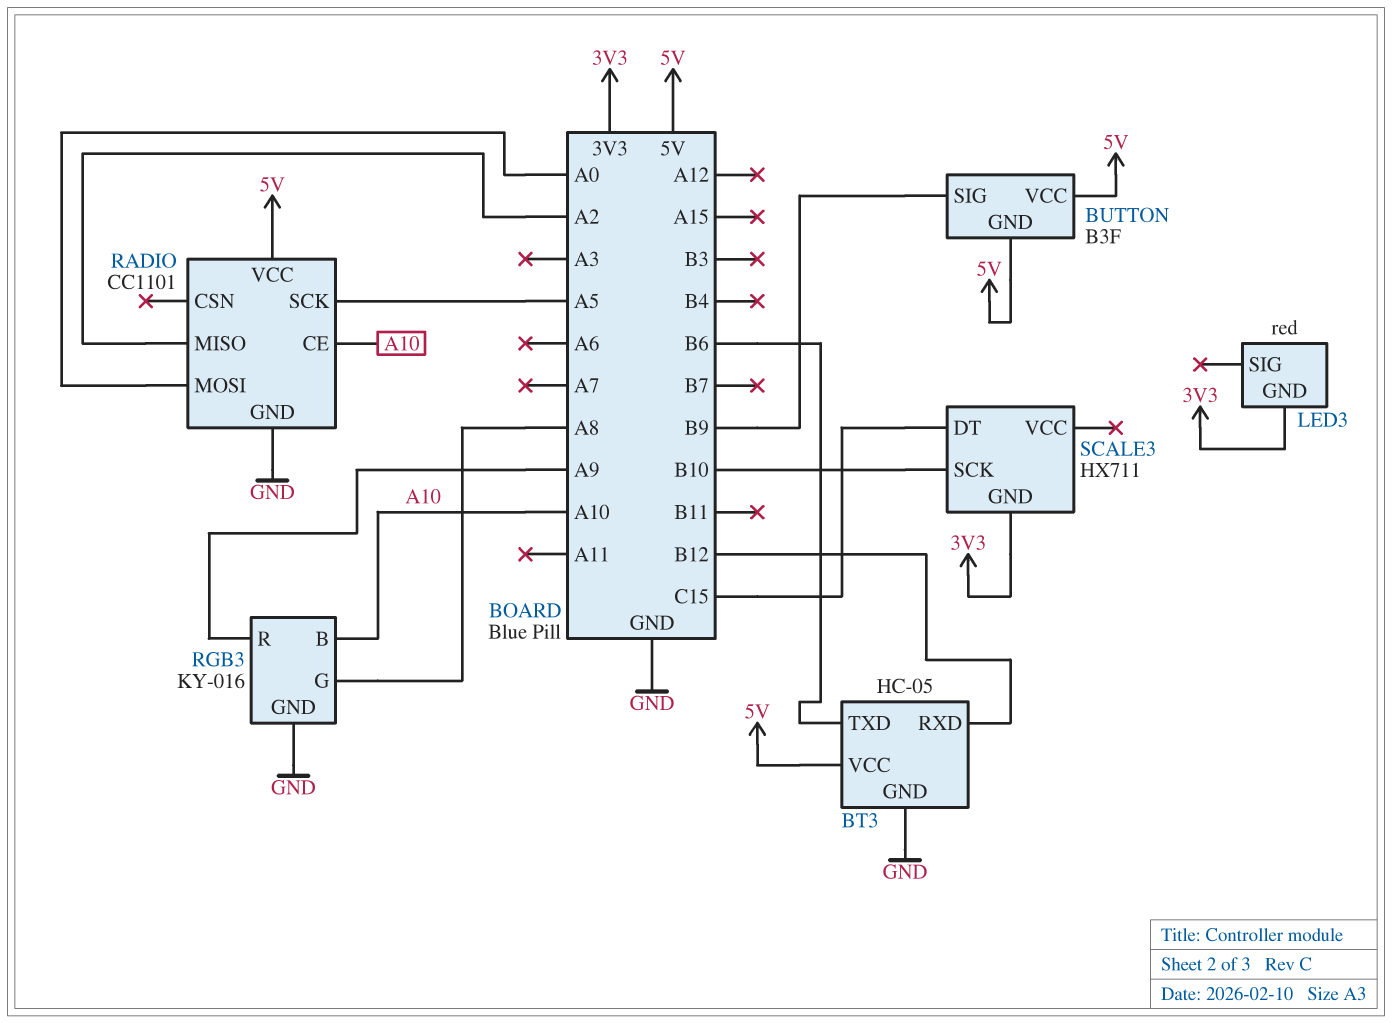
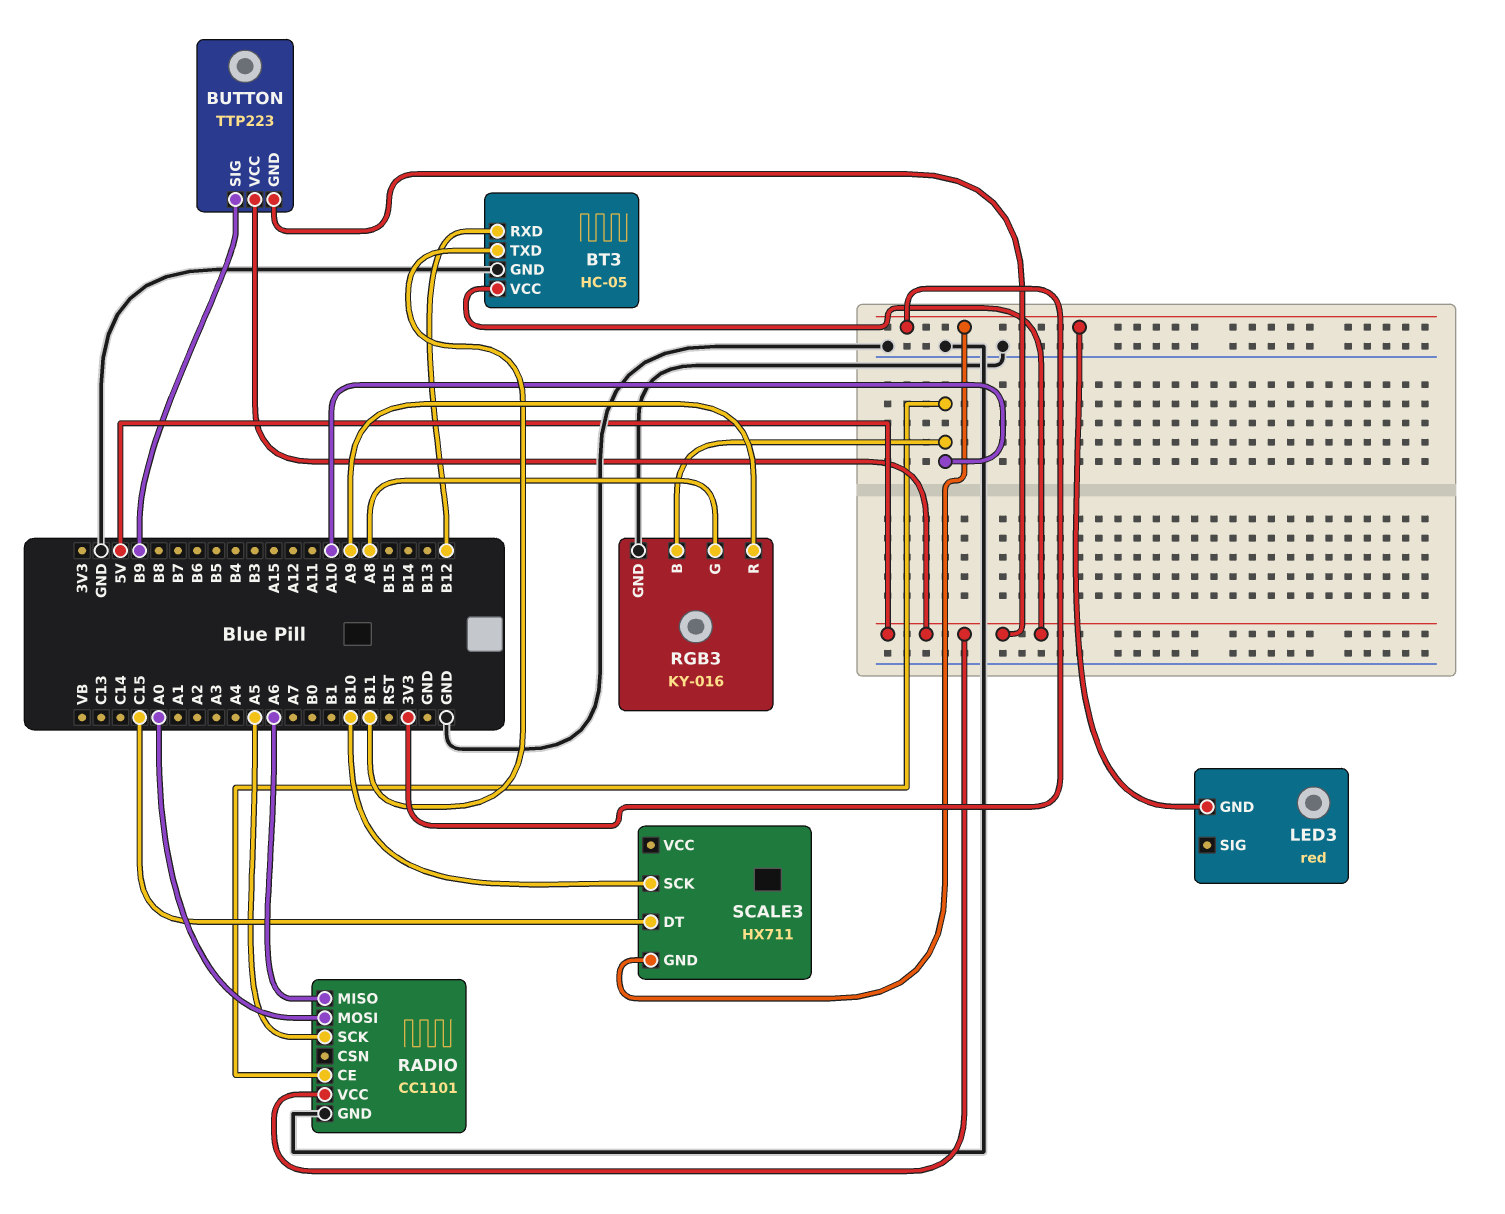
BT3 pin TXD: B6 -> B11
BUTTON: B3F -> TTP223
RADIO pin MISO: A2 -> A6

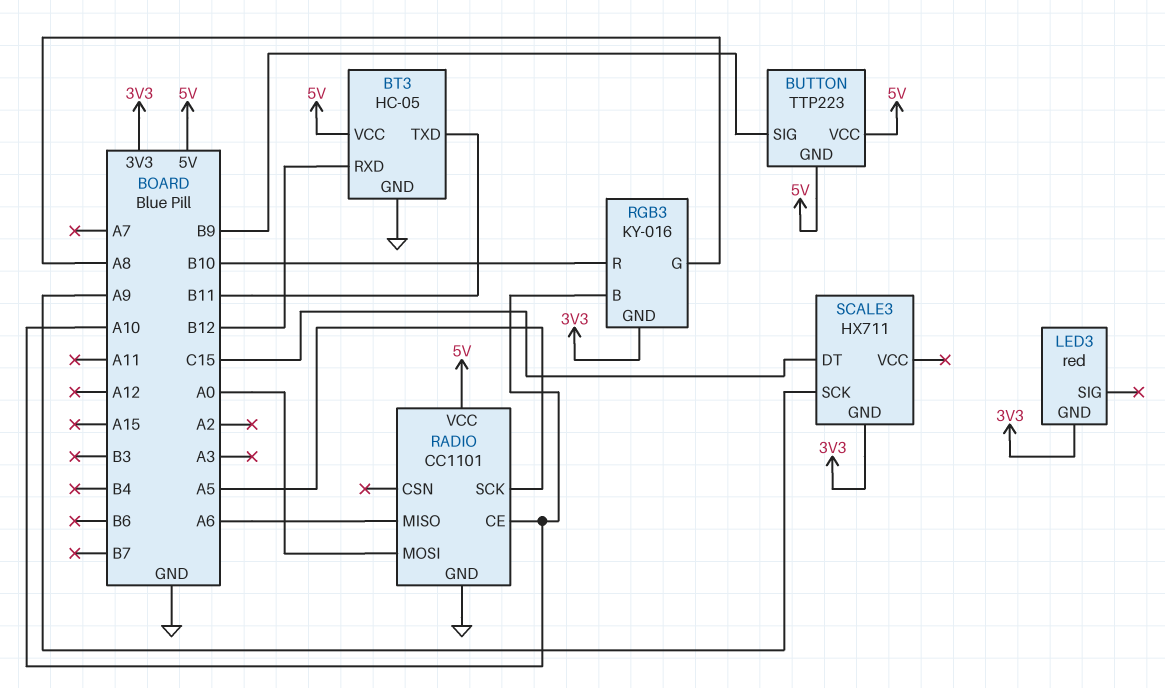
RGB3 pin GND: GND -> 3V3
RGB3 pin R: A9 -> B10
SCALE3 pin SCK: B10 -> A9

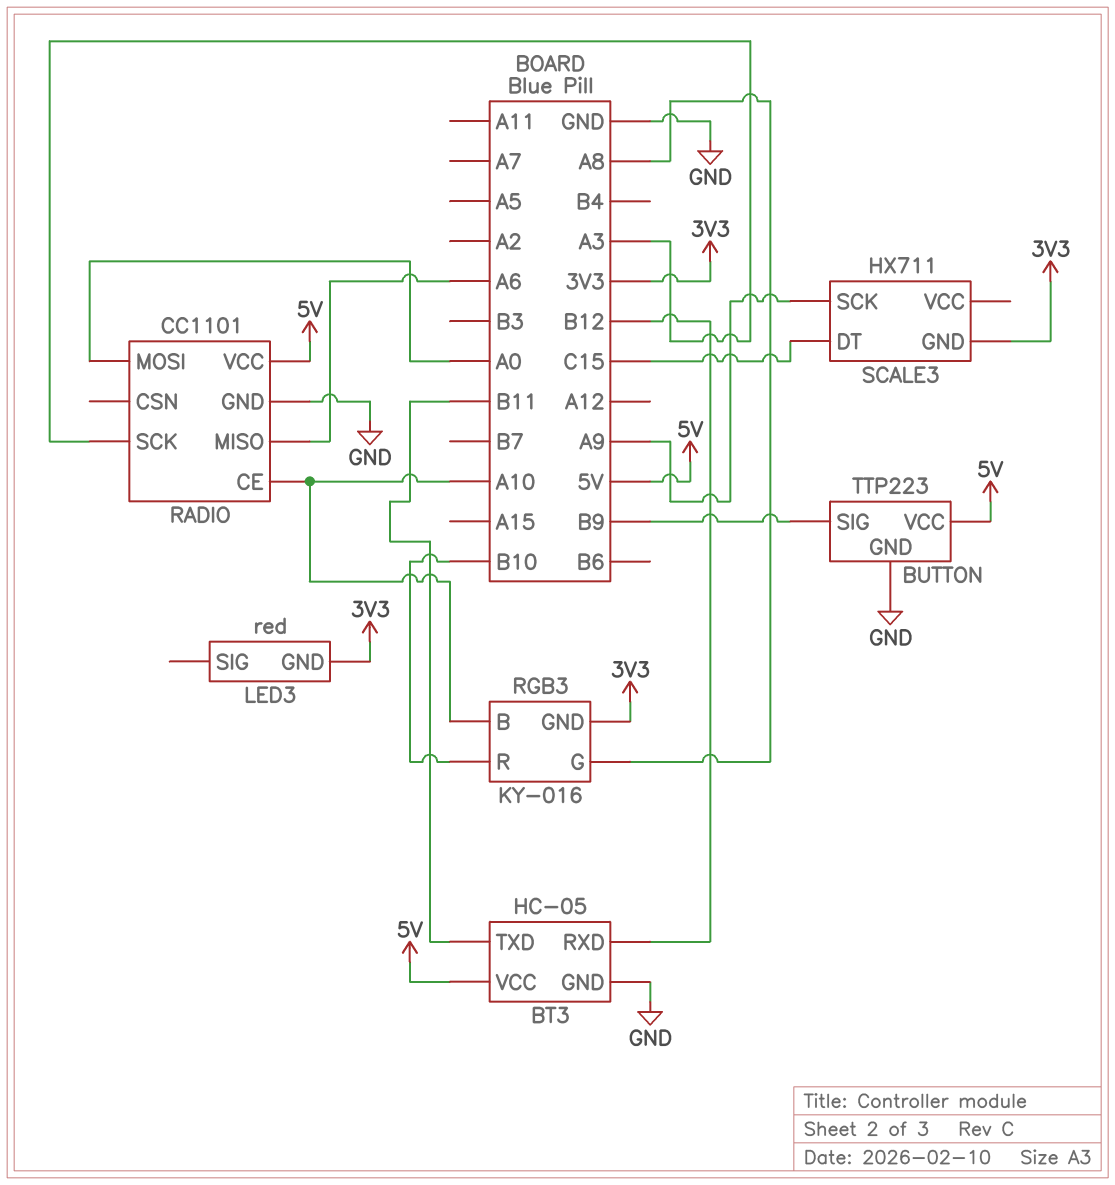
BUTTON pin GND: 5V -> GND
RADIO pin SCK: A5 -> A3

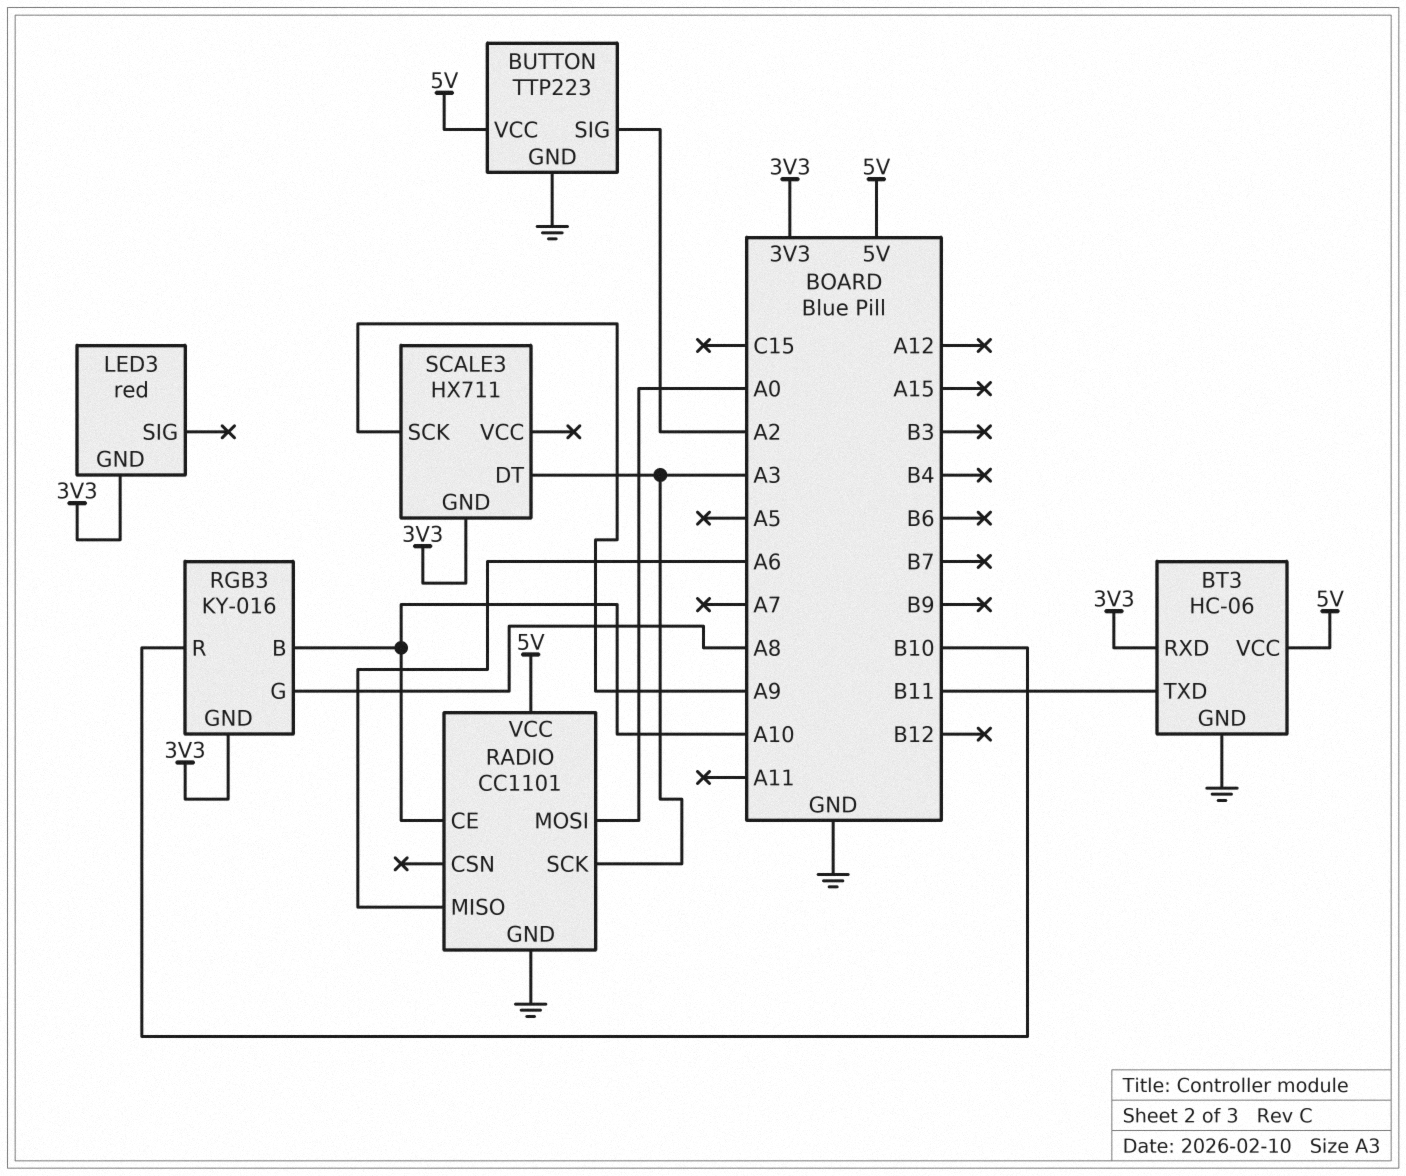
BT3: HC-05 -> HC-06
BT3 pin RXD: B12 -> 3V3
BUTTON pin SIG: B9 -> A2
SCALE3 pin DT: C15 -> A3

